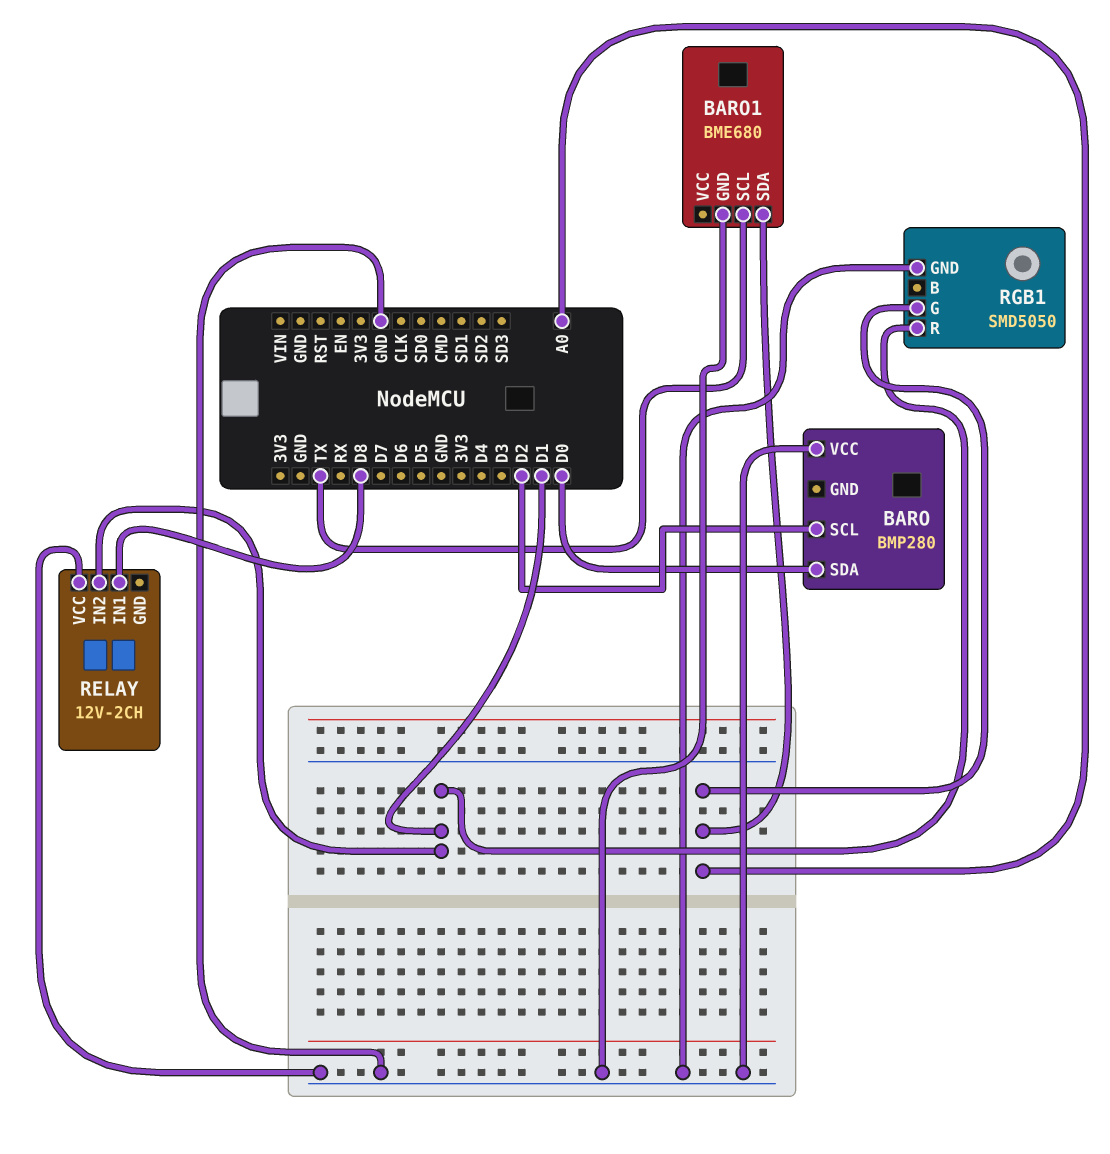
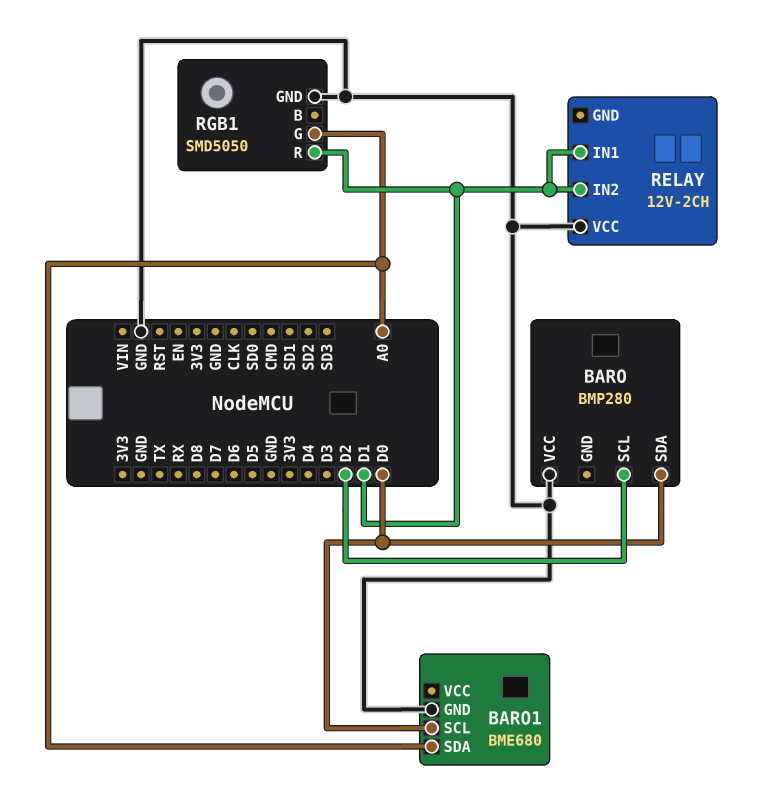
BARO1 pin SCL: TX -> D0
RELAY pin IN1: D8 -> D1

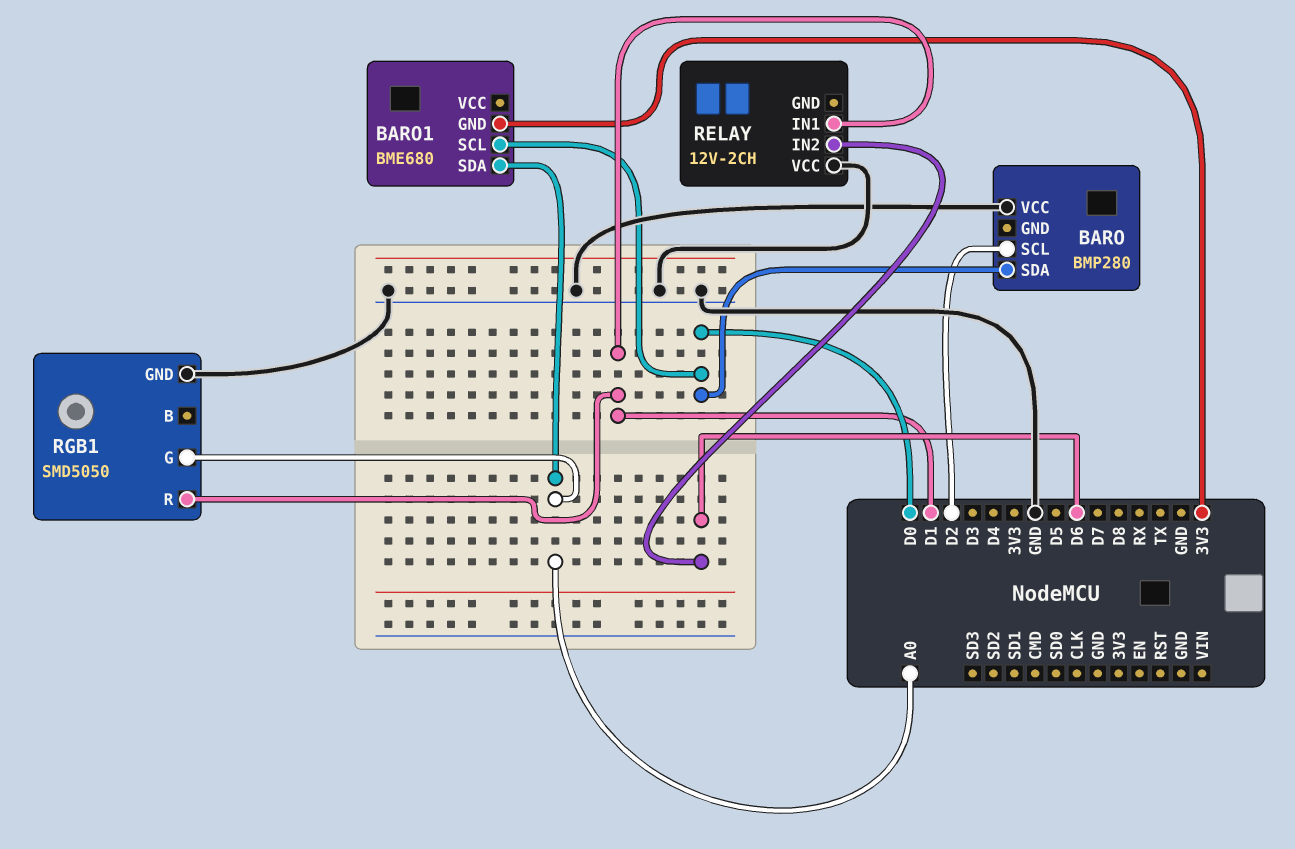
BARO1 pin GND: GND -> 3V3
RELAY pin IN2: D1 -> D6

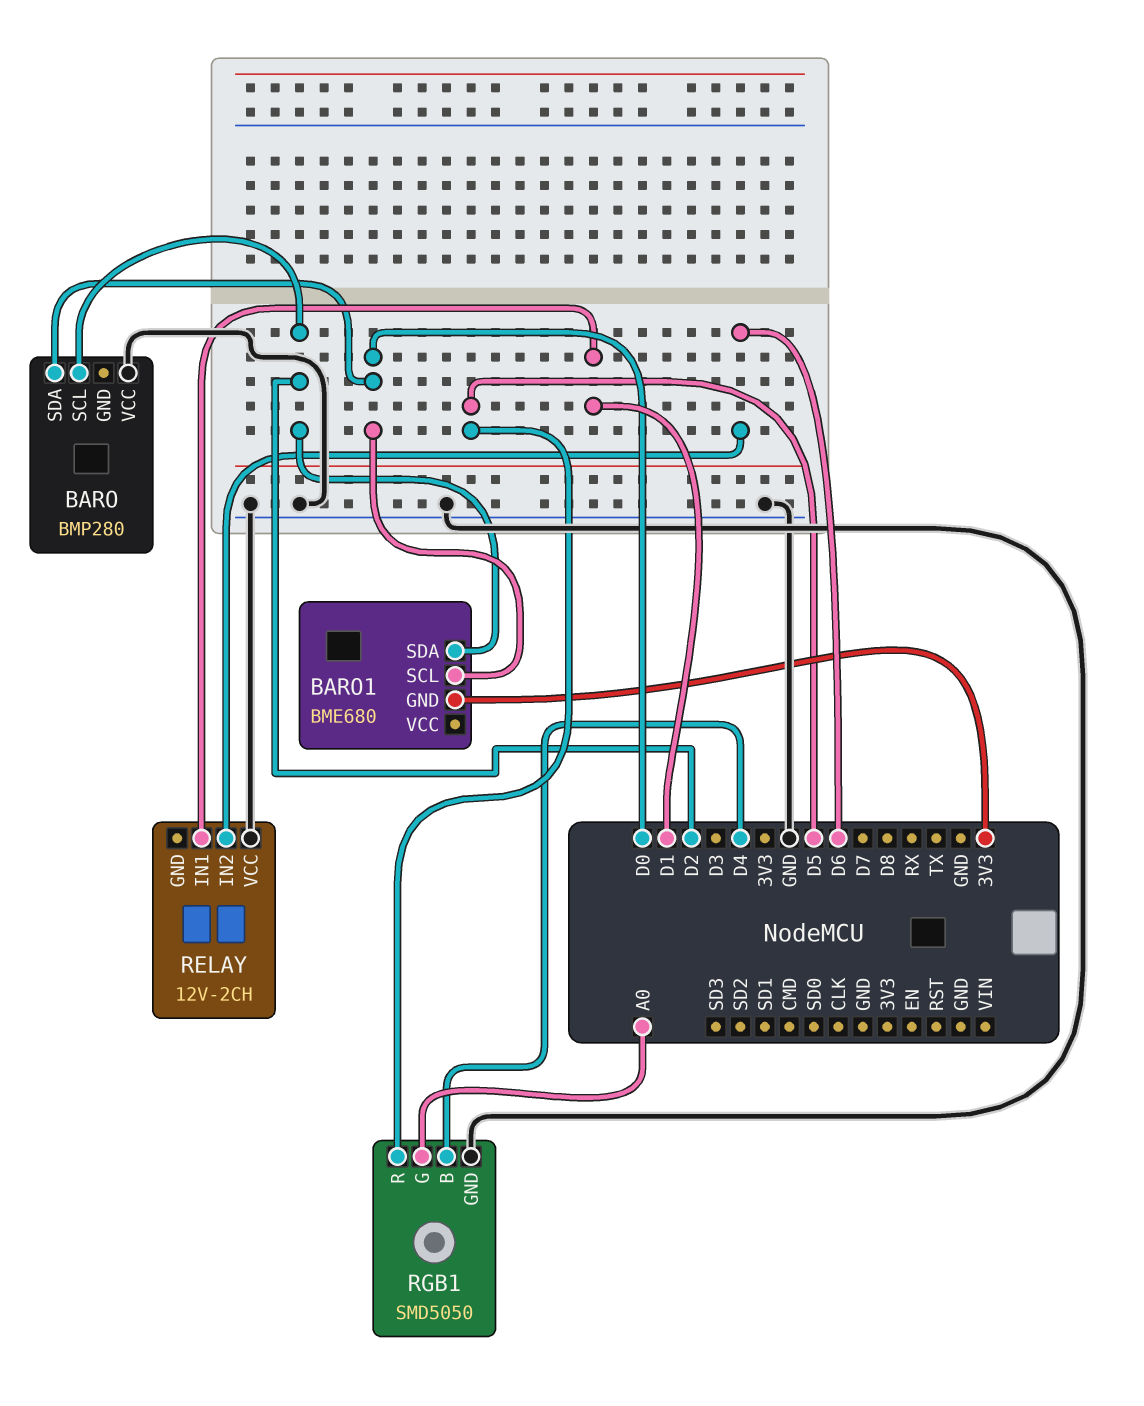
BARO1 pin SDA: A0 -> D2
RGB1 pin B: none -> D4
RGB1 pin R: D1 -> D5

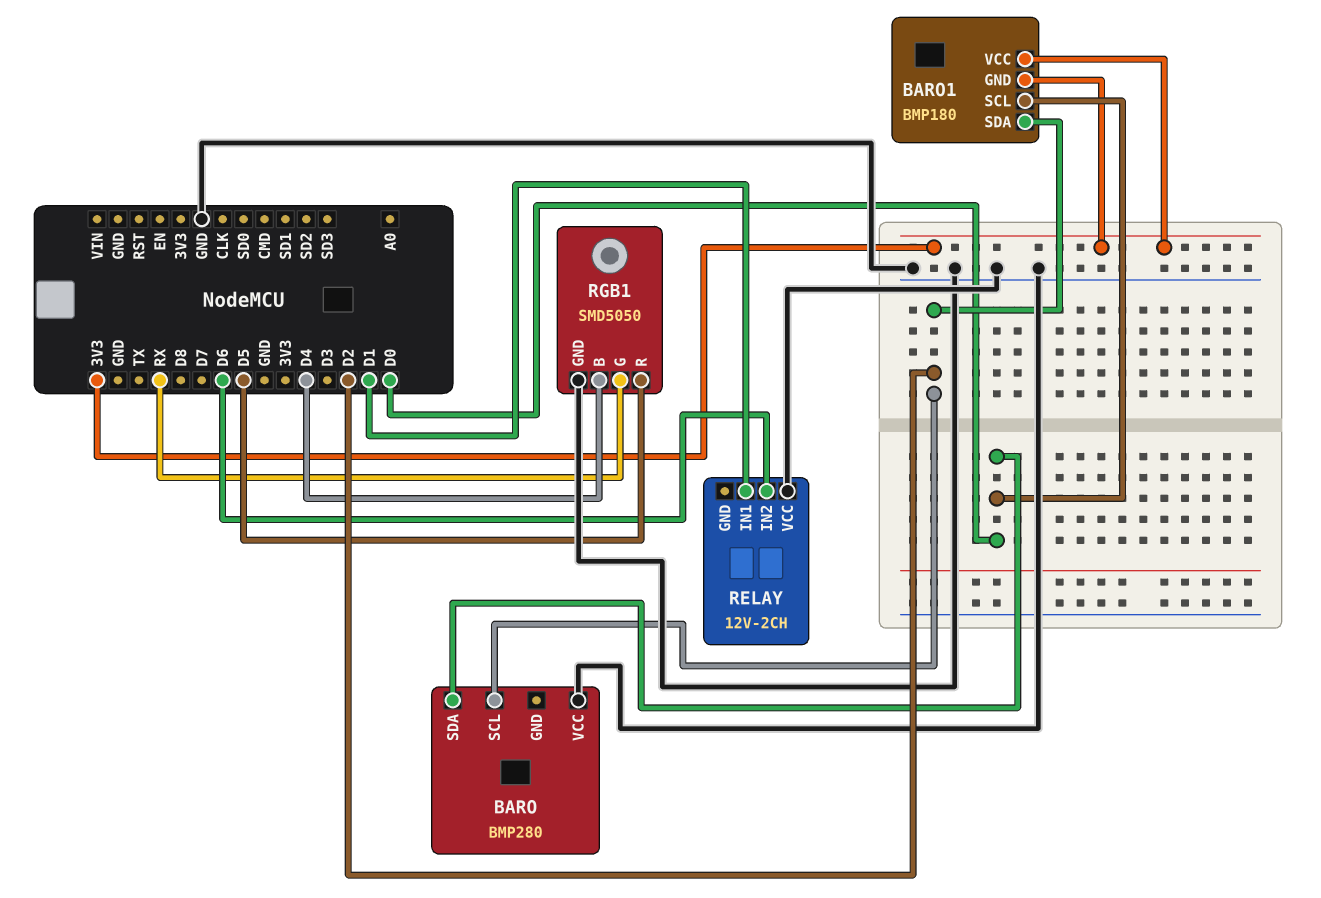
BARO1: BME680 -> BMP180
BARO1 pin VCC: none -> 3V3
RGB1 pin G: A0 -> RX

